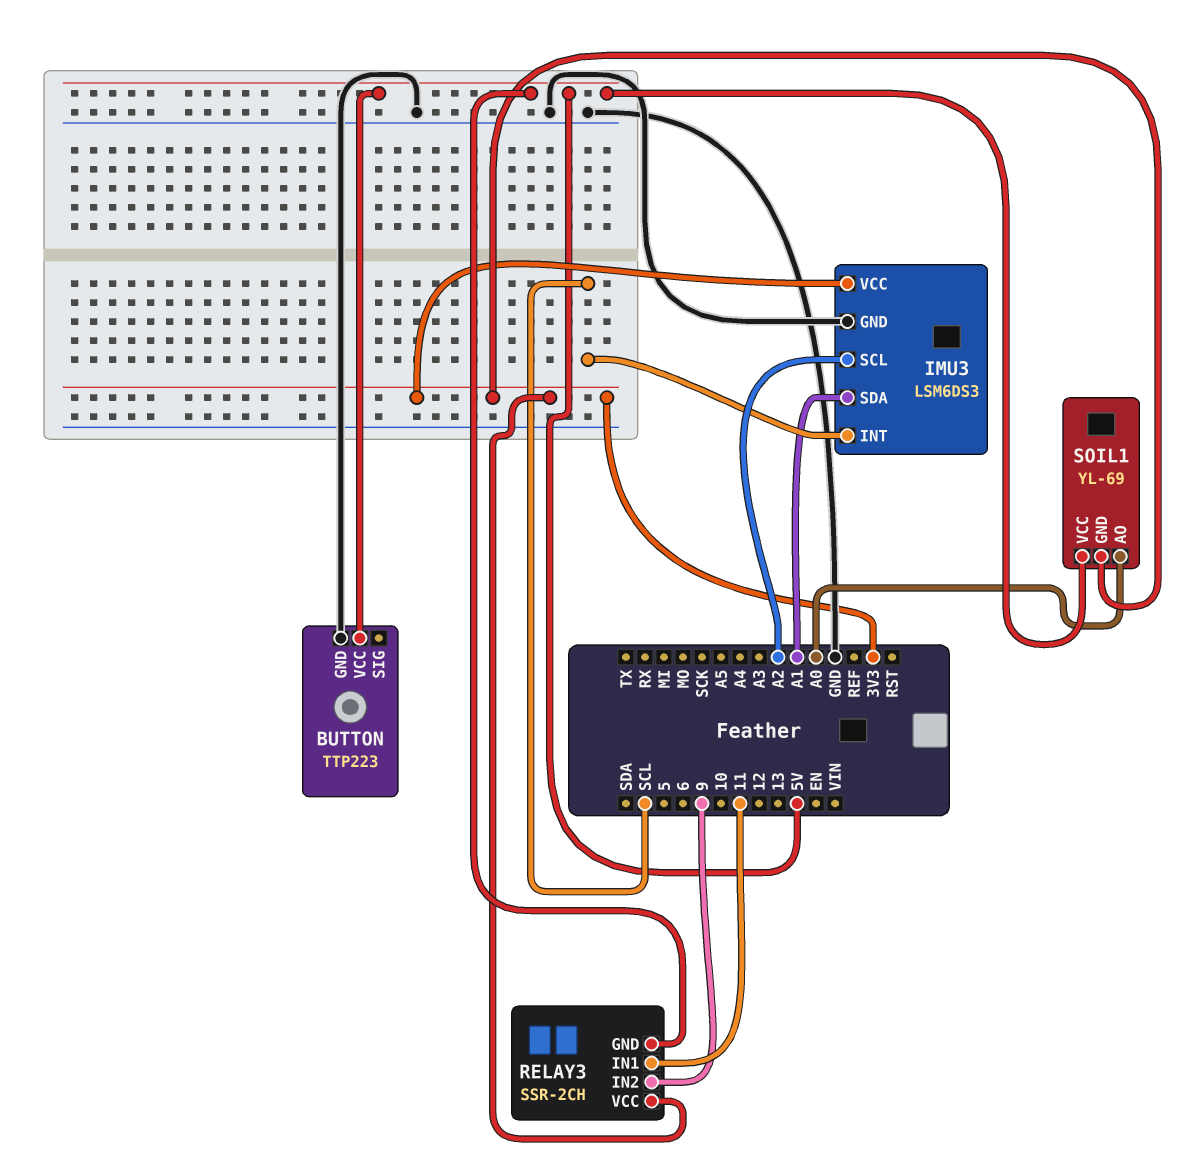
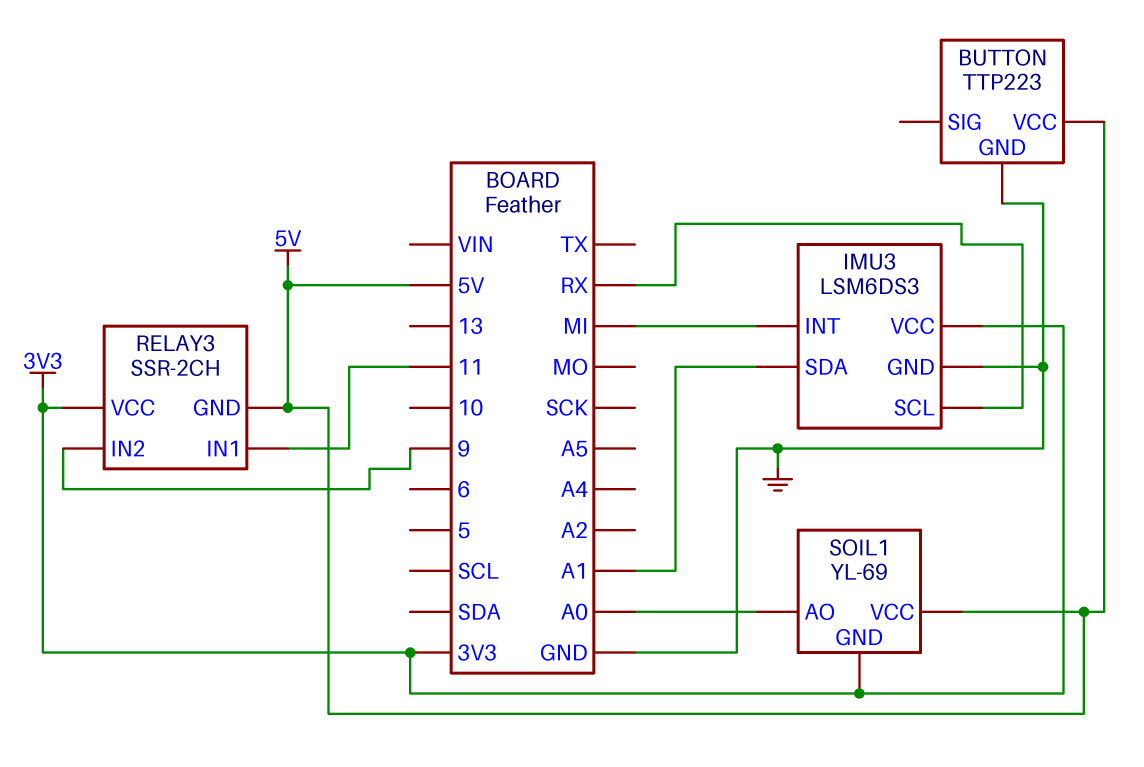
IMU3 pin INT: SCL -> MI
IMU3 pin SCL: A2 -> RX

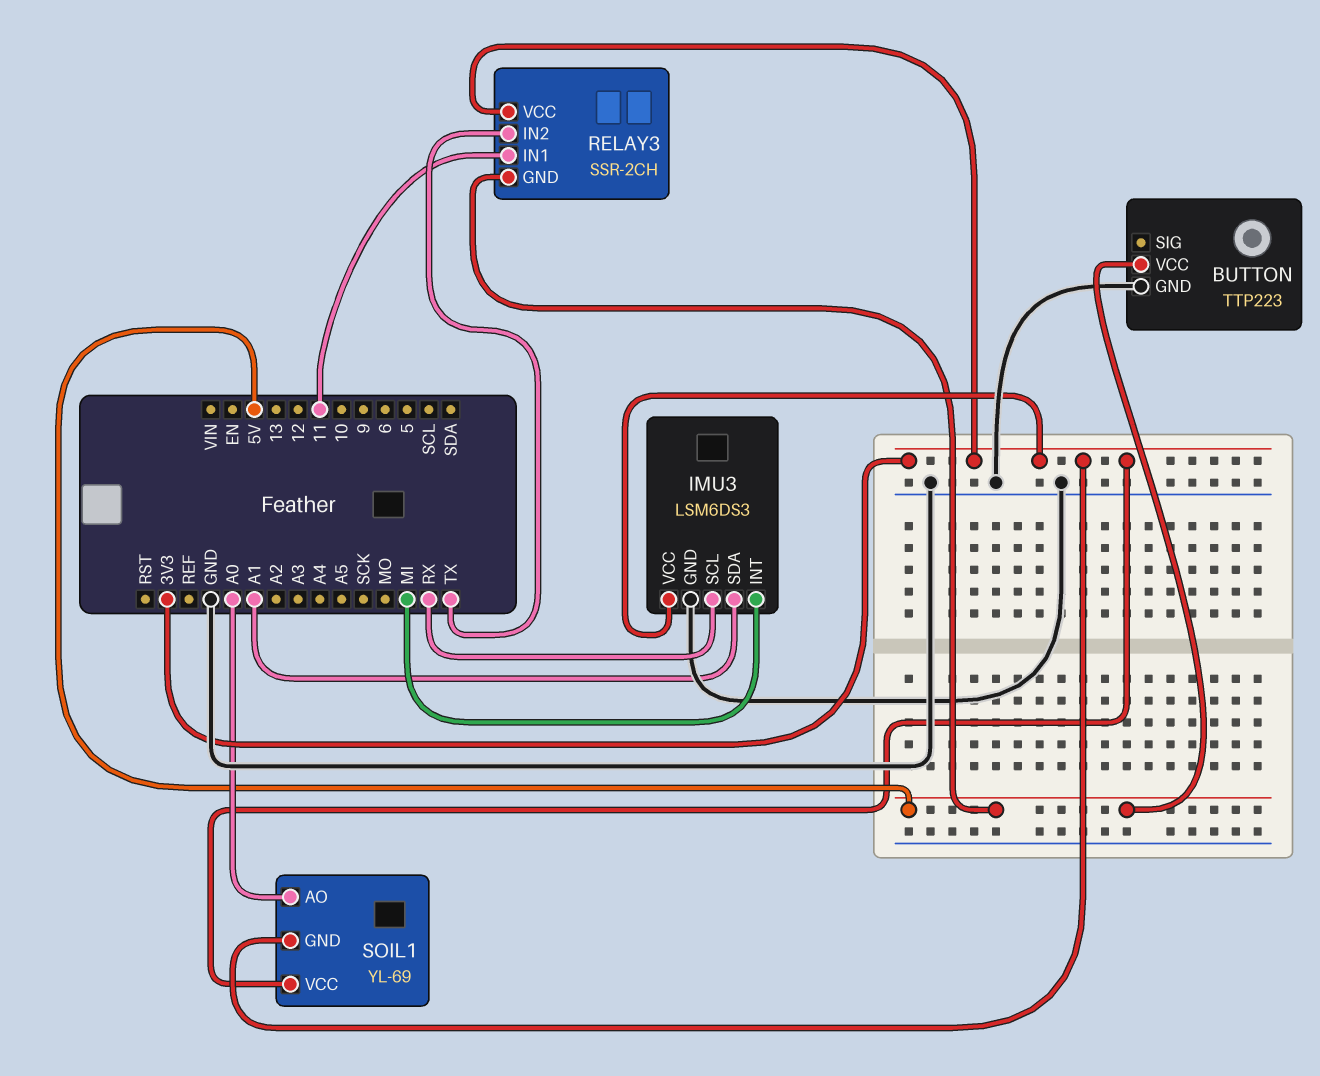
RELAY3 pin IN2: 9 -> TX
SOIL1 pin VCC: 5V -> 3V3

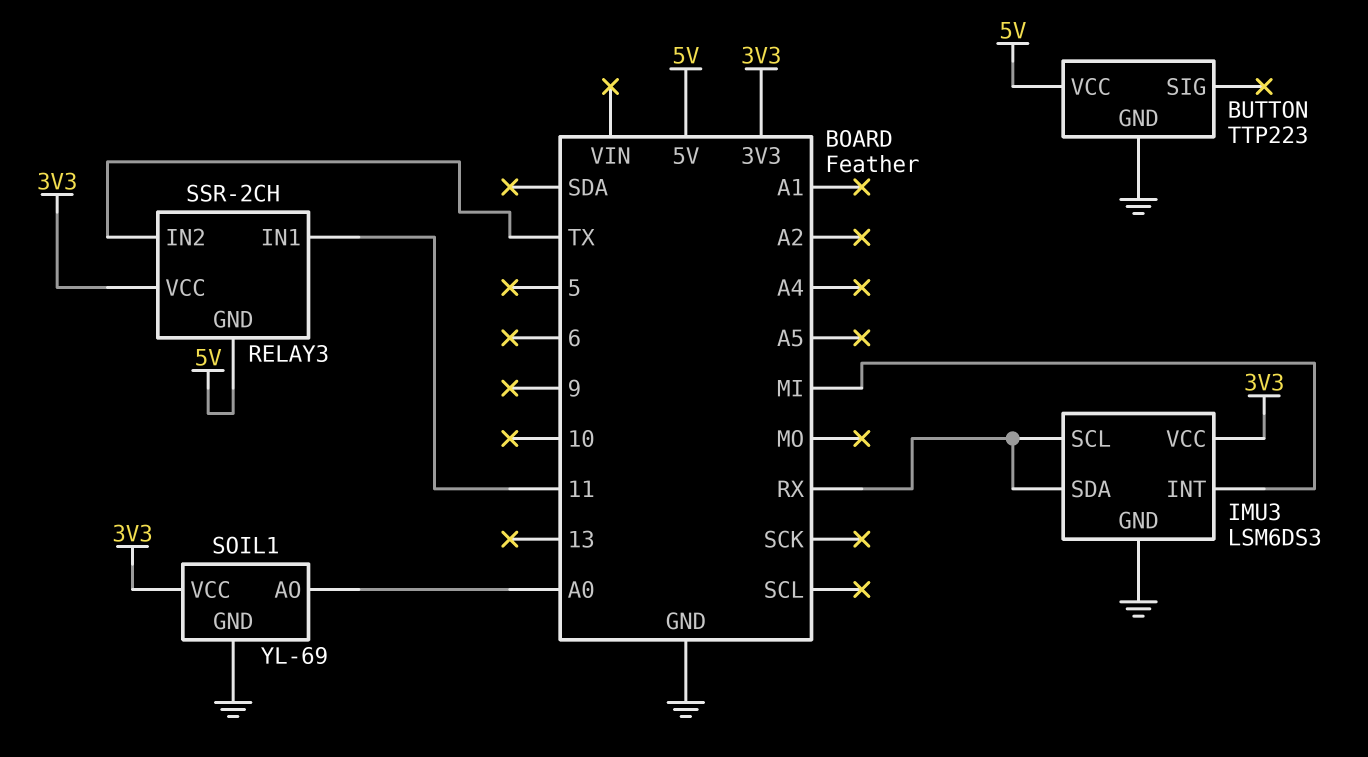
IMU3 pin SDA: A1 -> RX
SOIL1 pin GND: 3V3 -> GND

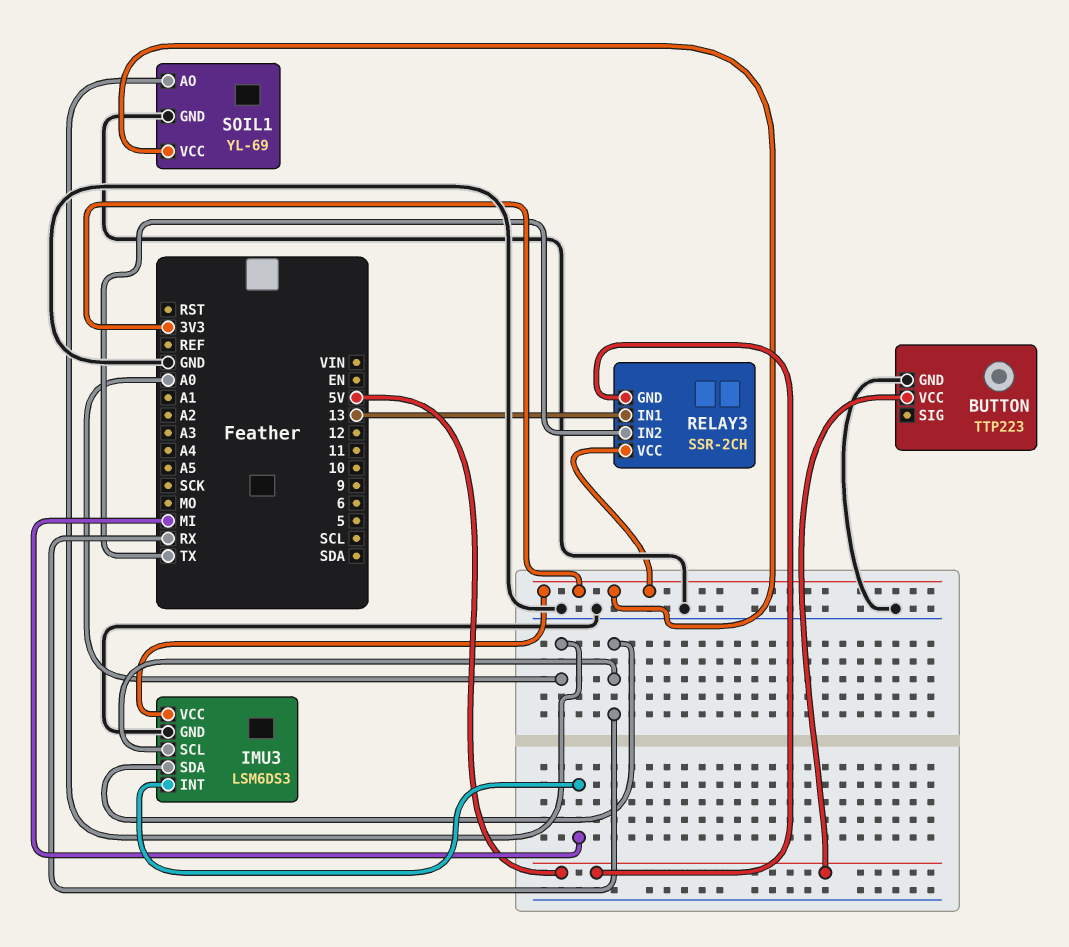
RELAY3 pin IN1: 11 -> 13

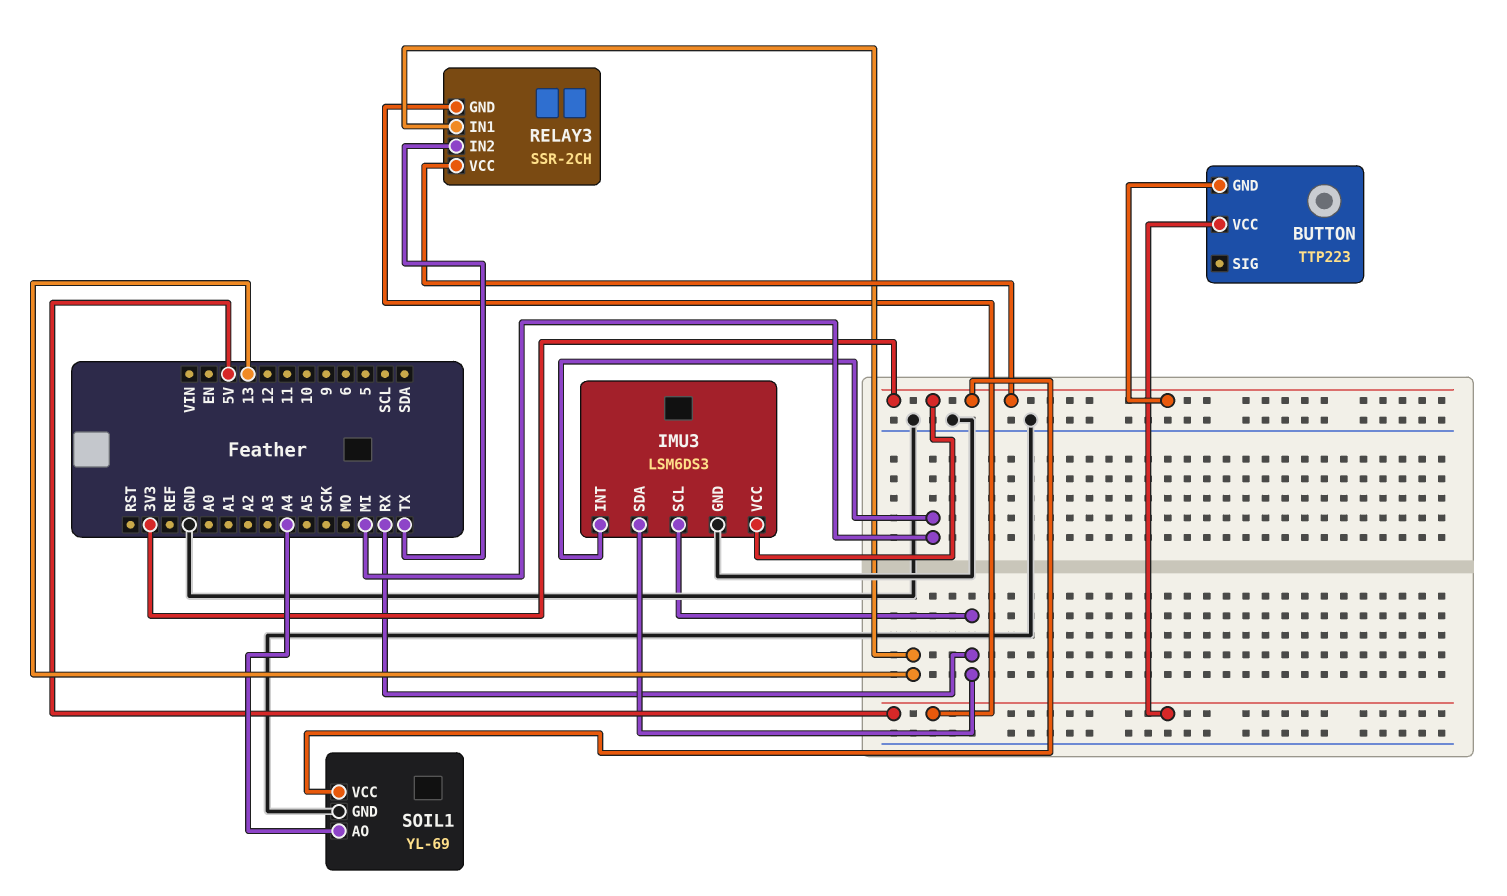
BUTTON pin GND: GND -> 3V3
SOIL1 pin AO: A0 -> A4

